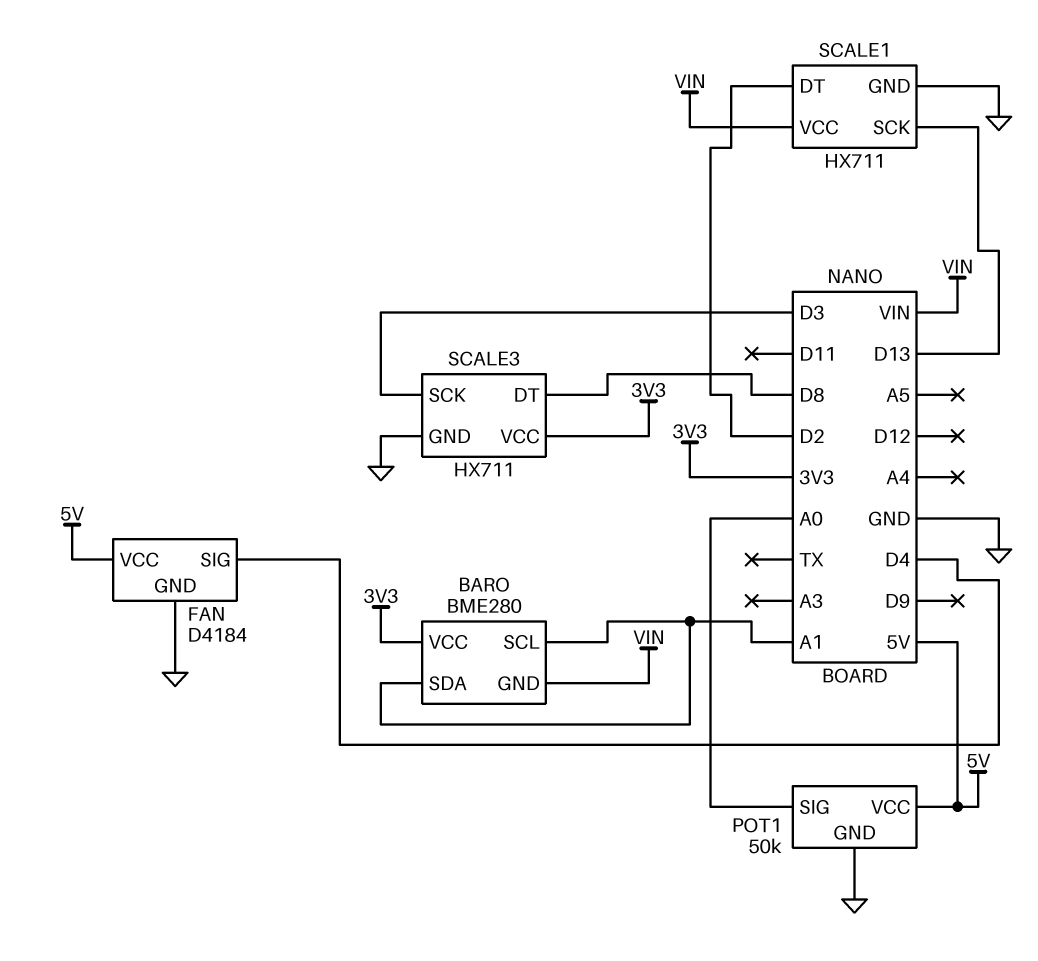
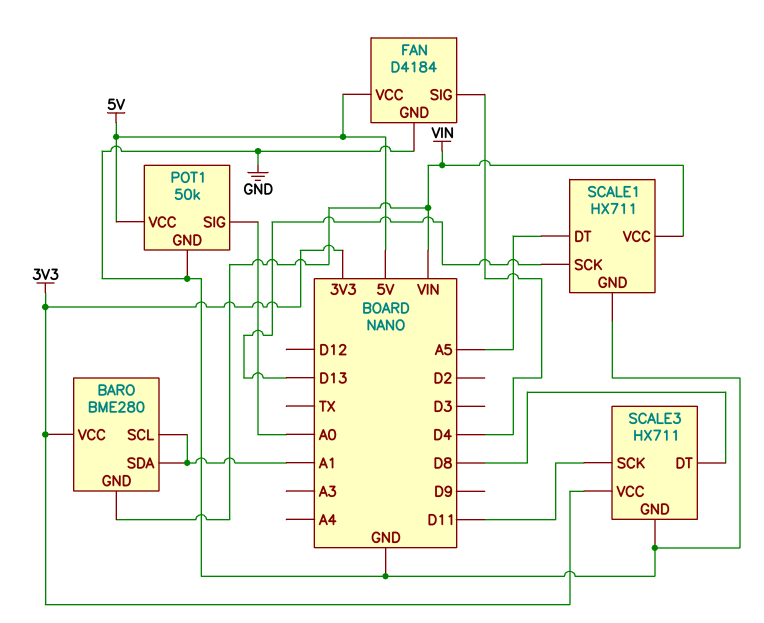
SCALE1 pin DT: D2 -> A5
SCALE3 pin SCK: D3 -> D11

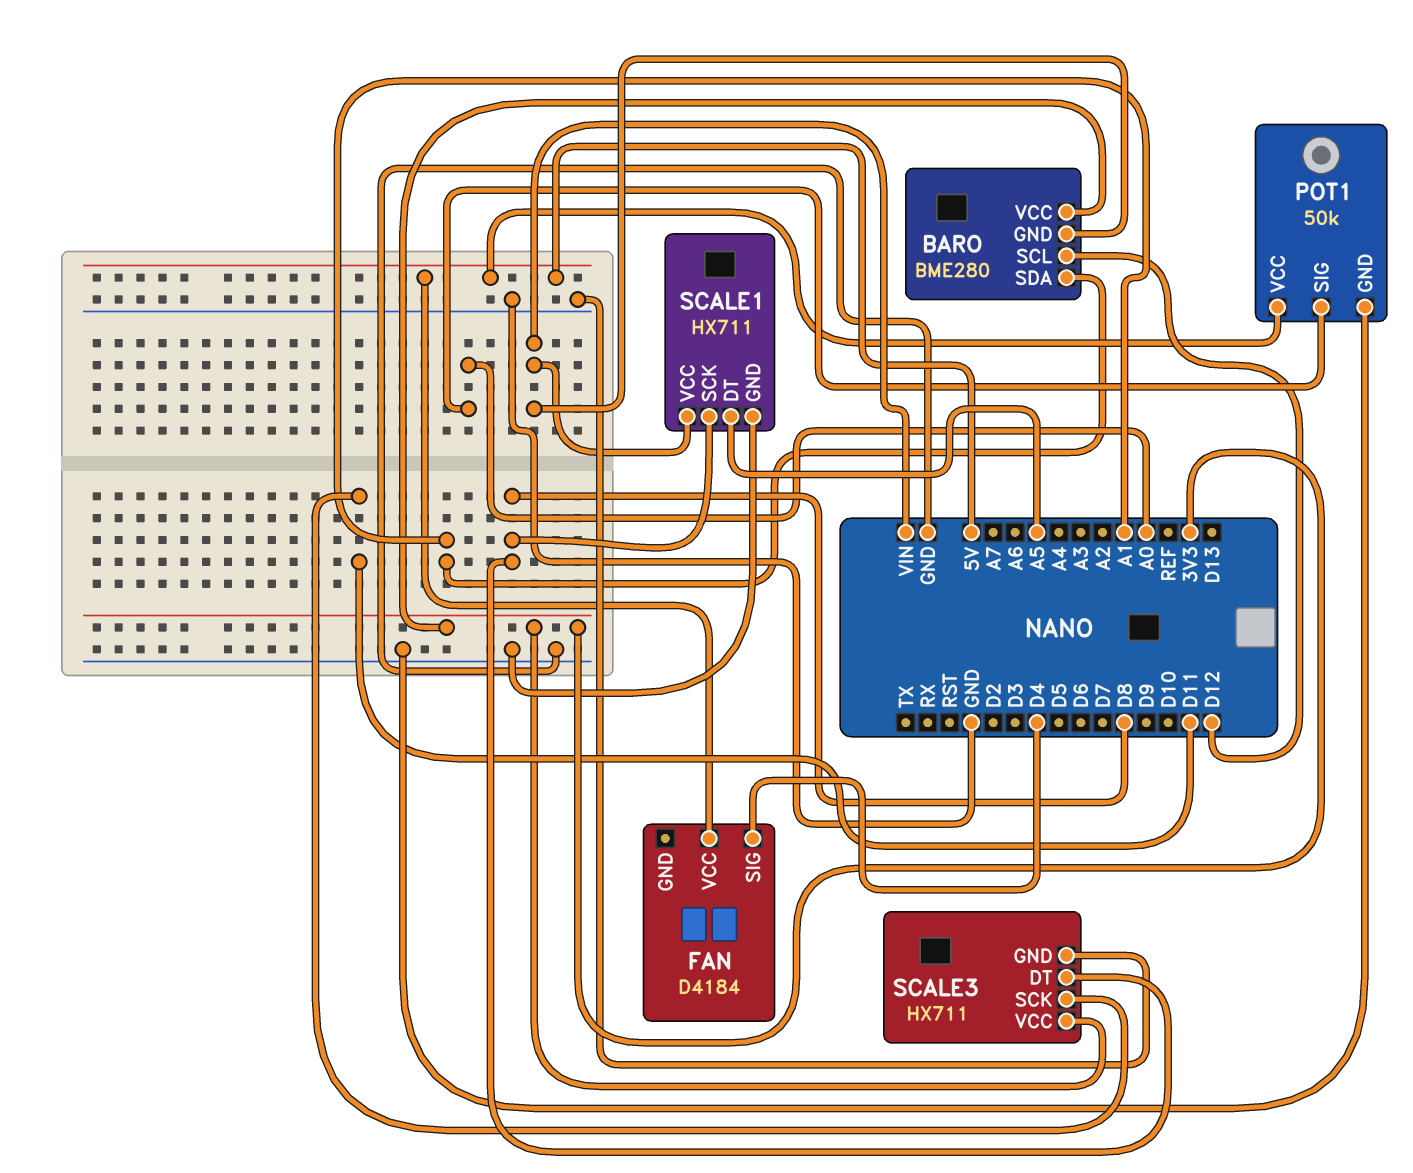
BARO pin SCL: A1 -> D12
FAN pin GND: GND -> none
SCALE1 pin SCK: D13 -> D8

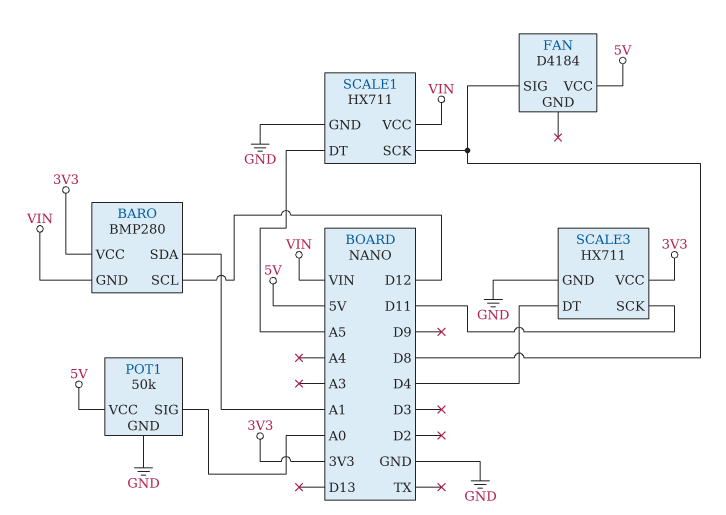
BARO: BME280 -> BMP280
FAN pin SIG: D4 -> D8
SCALE3 pin DT: D8 -> D4

